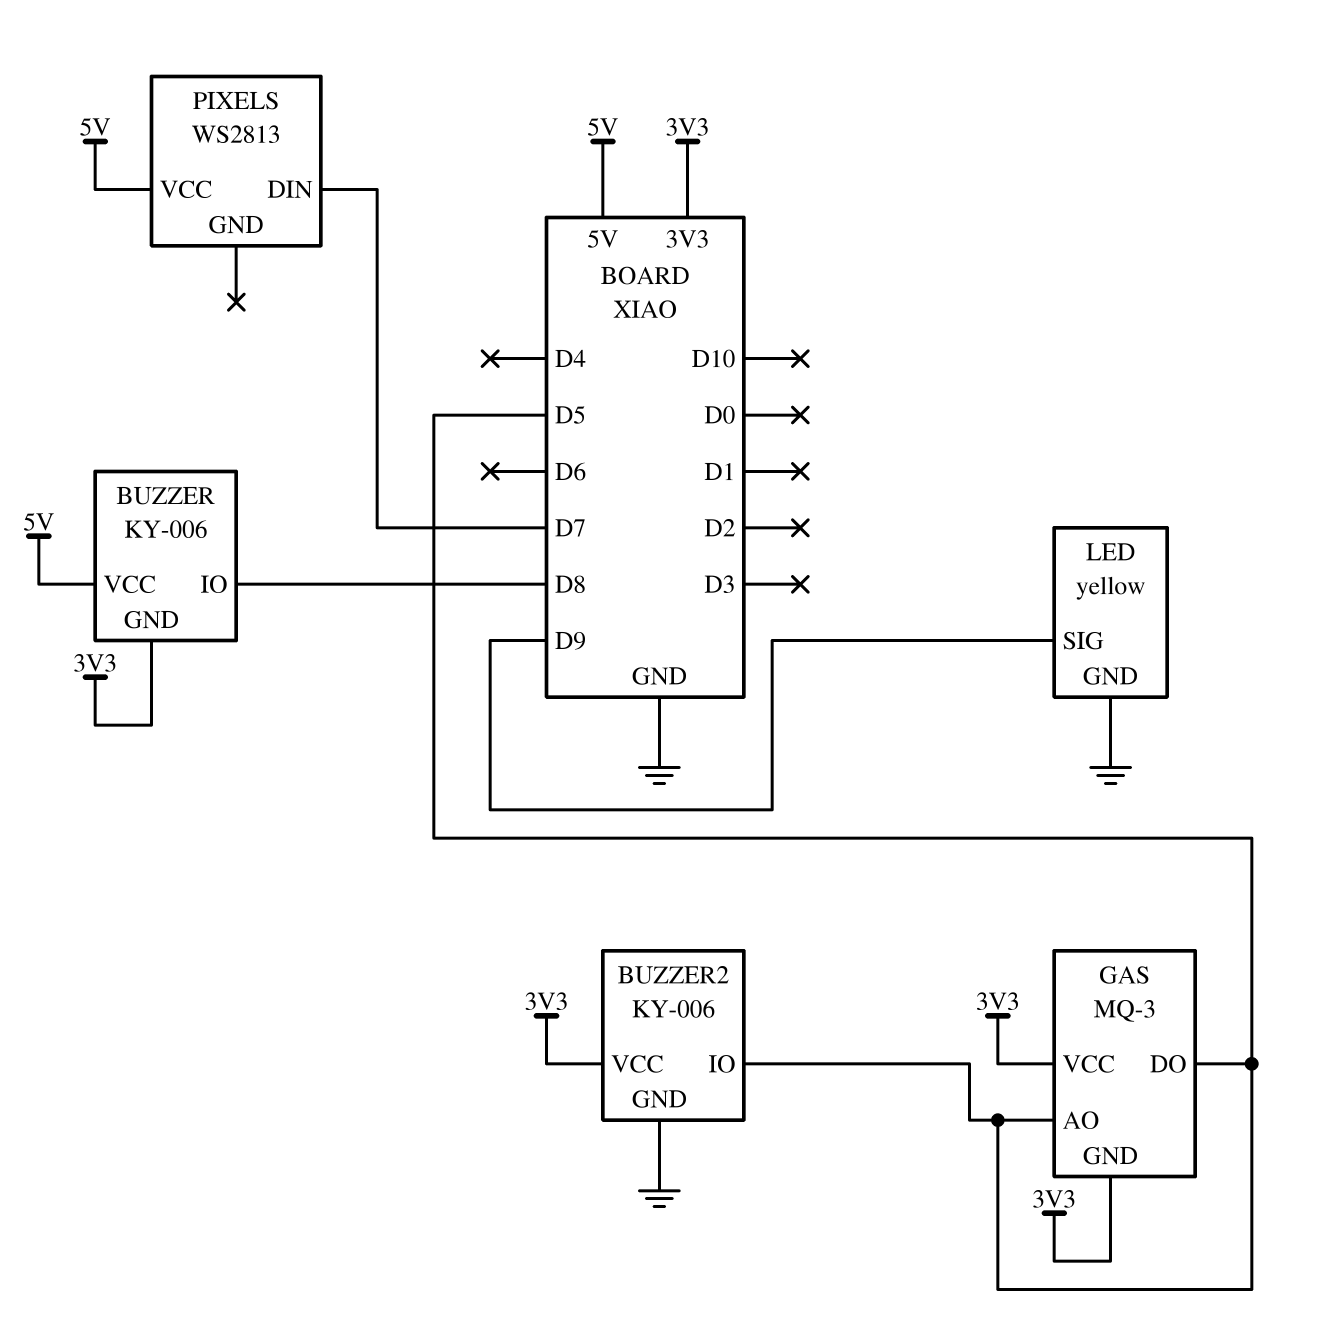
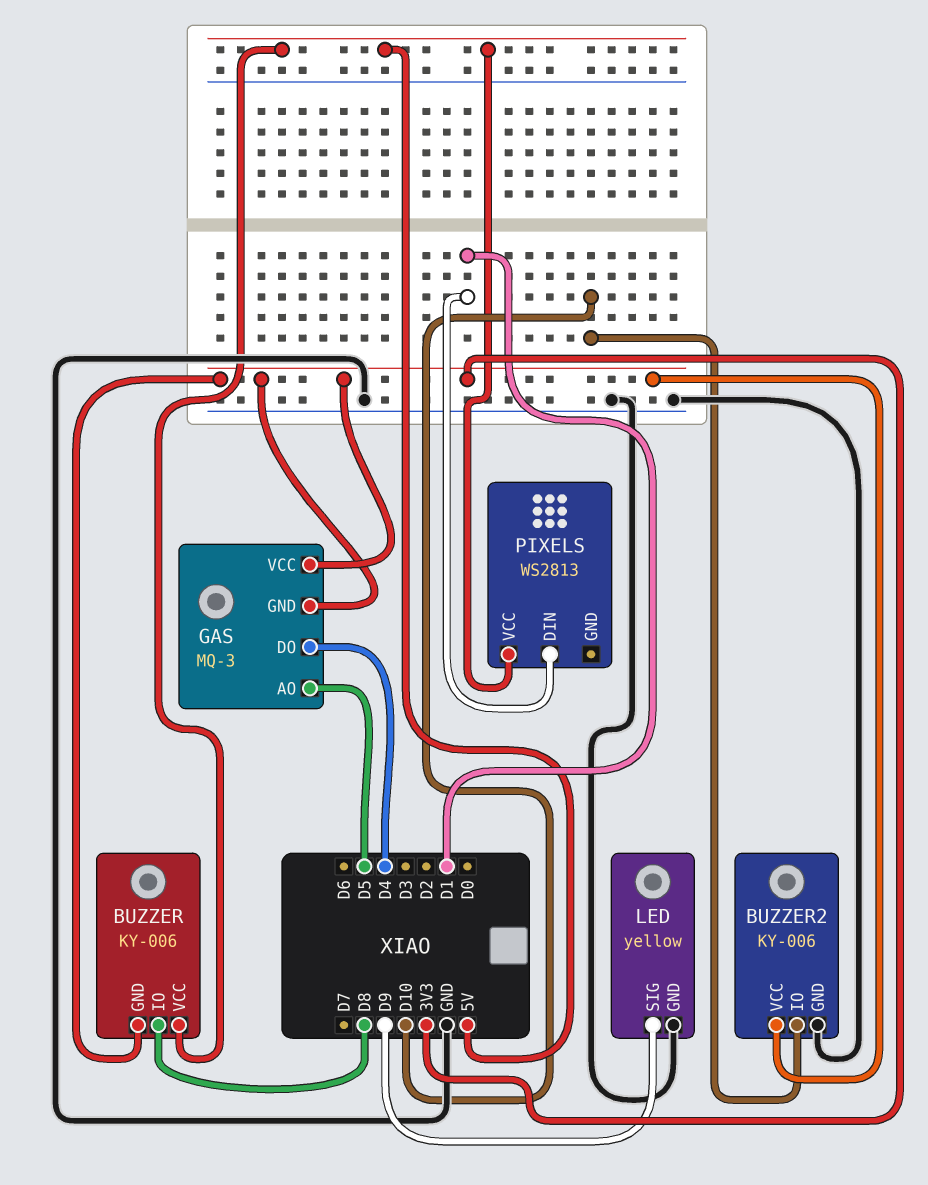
BUZZER2 pin IO: D5 -> D10
GAS pin DO: D5 -> D4
PIXELS pin DIN: D7 -> D1

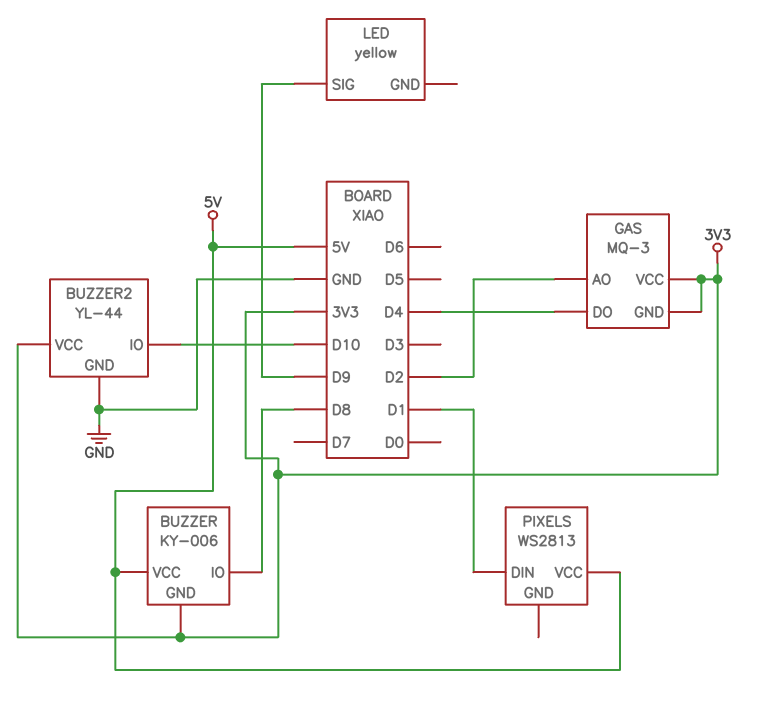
BUZZER2: KY-006 -> YL-44
GAS pin AO: D5 -> D2
LED pin GND: GND -> none

